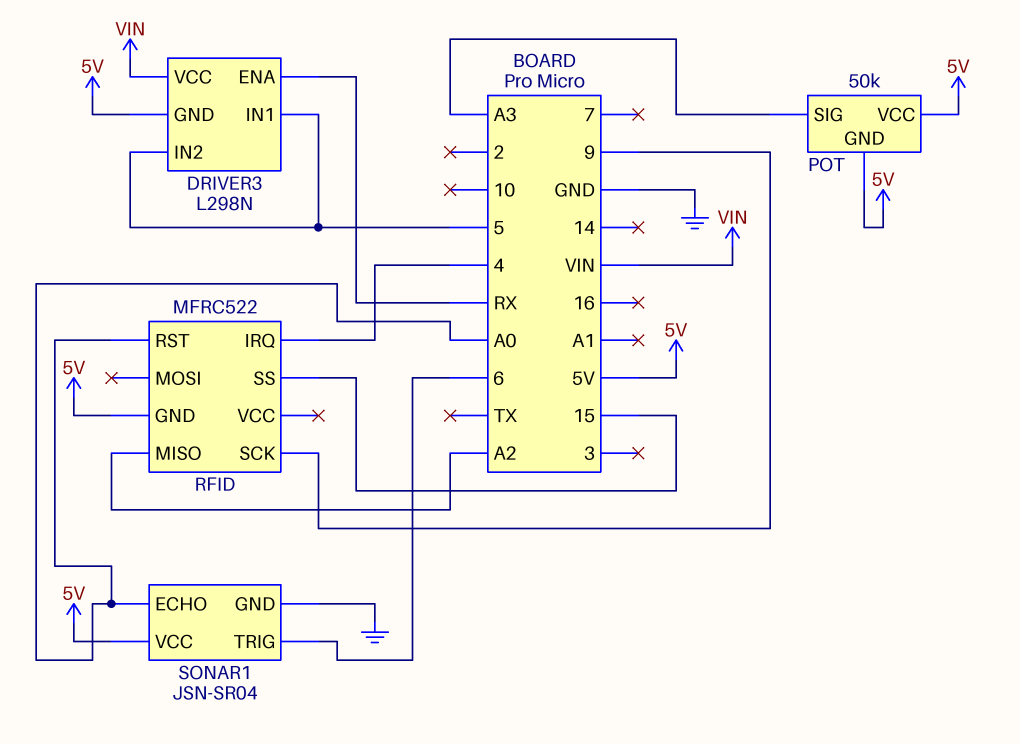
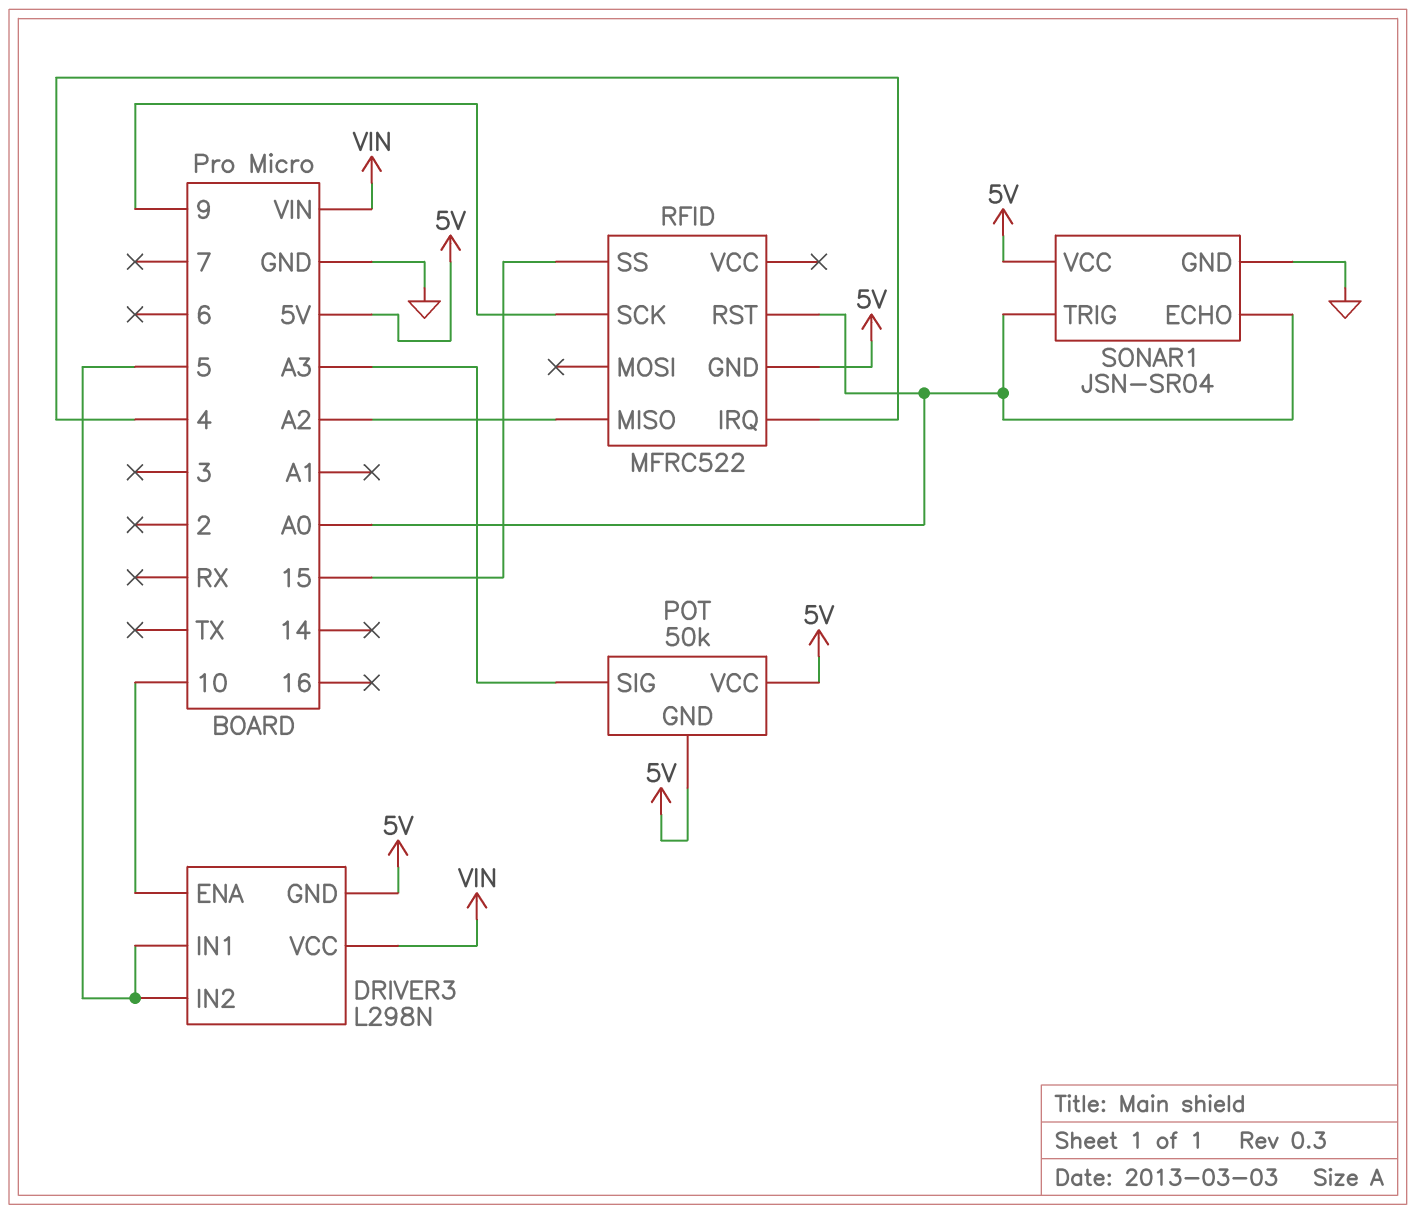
DRIVER3 pin ENA: RX -> 10
SONAR1 pin TRIG: 6 -> A0

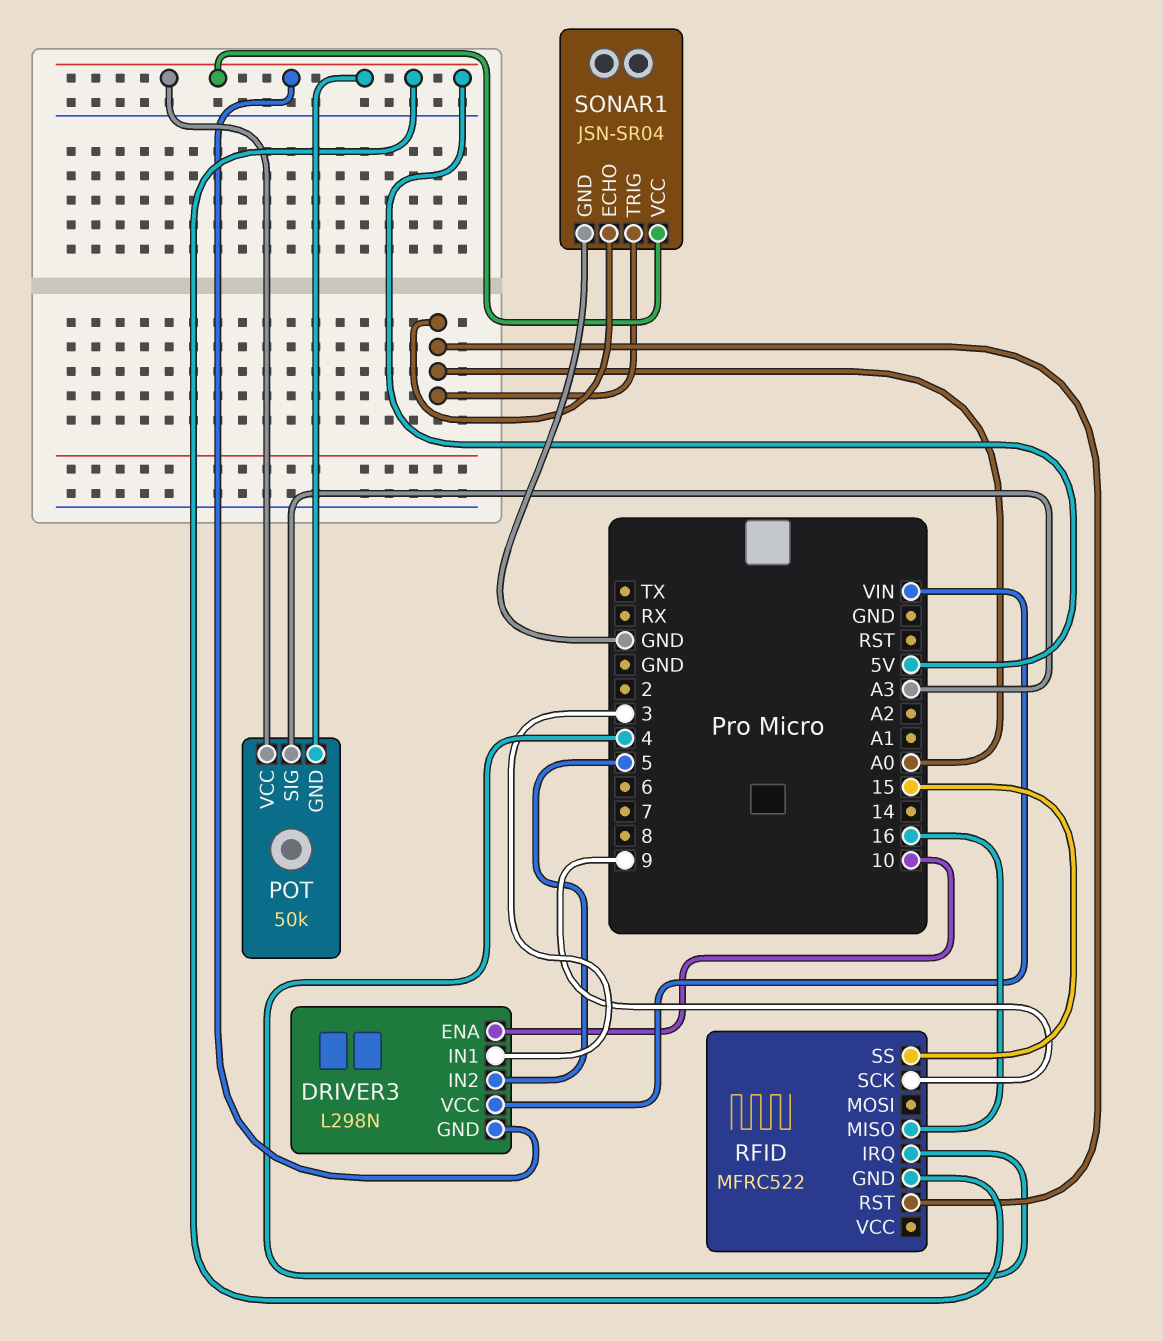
DRIVER3 pin IN1: 5 -> 3
RFID pin MISO: A2 -> 16

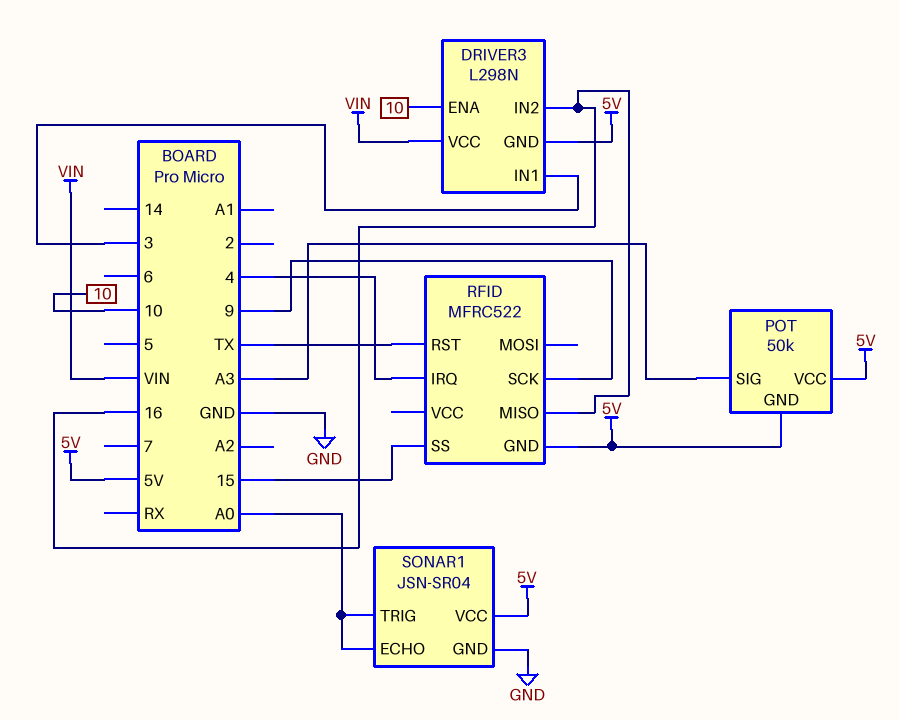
DRIVER3 pin IN2: 5 -> 16
RFID pin RST: A0 -> TX

